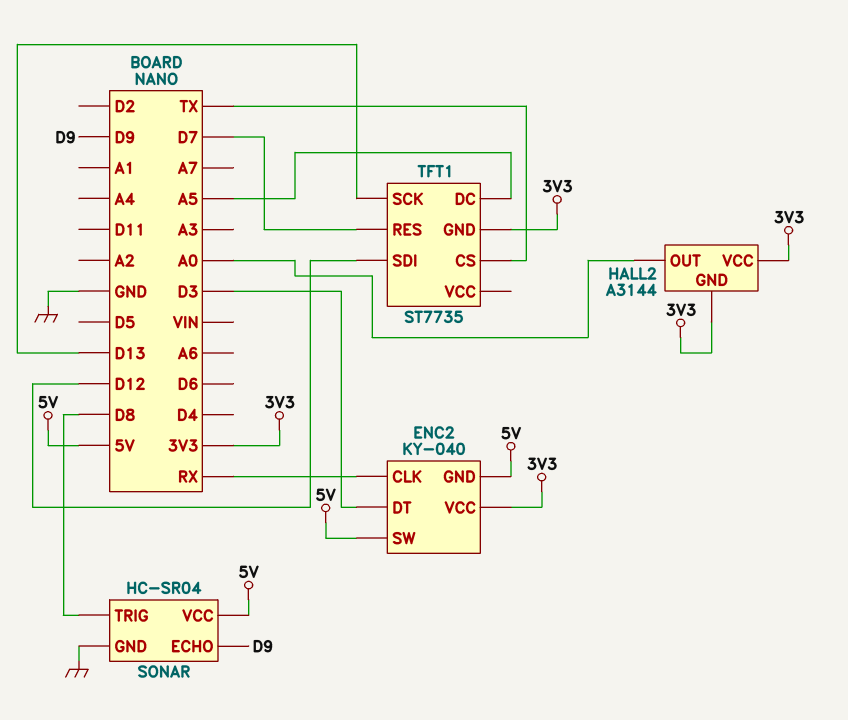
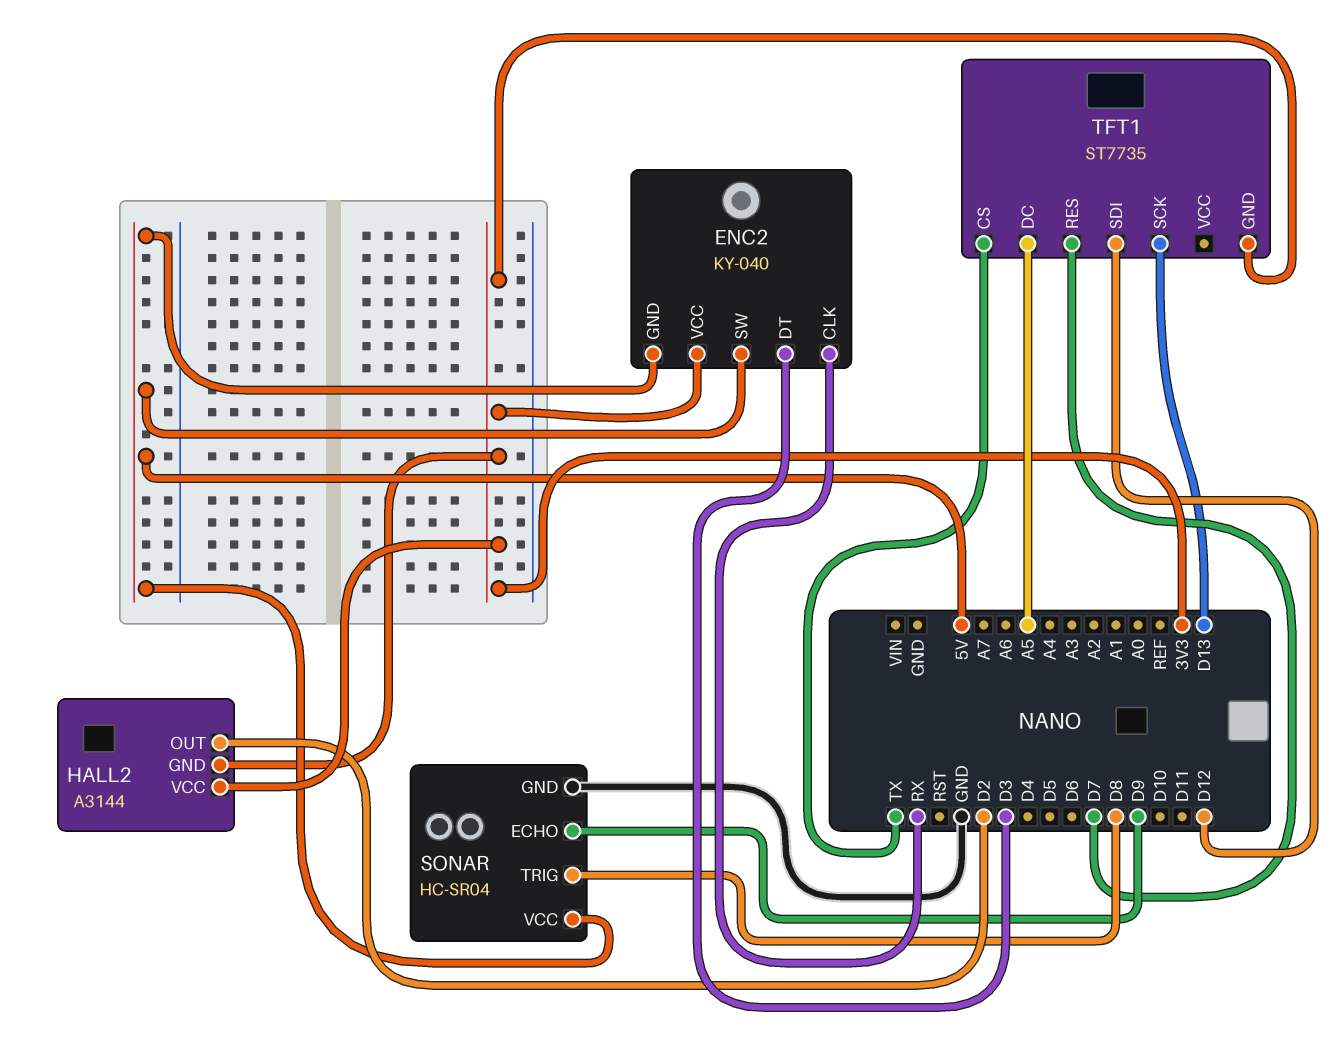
HALL2 pin OUT: A0 -> D2

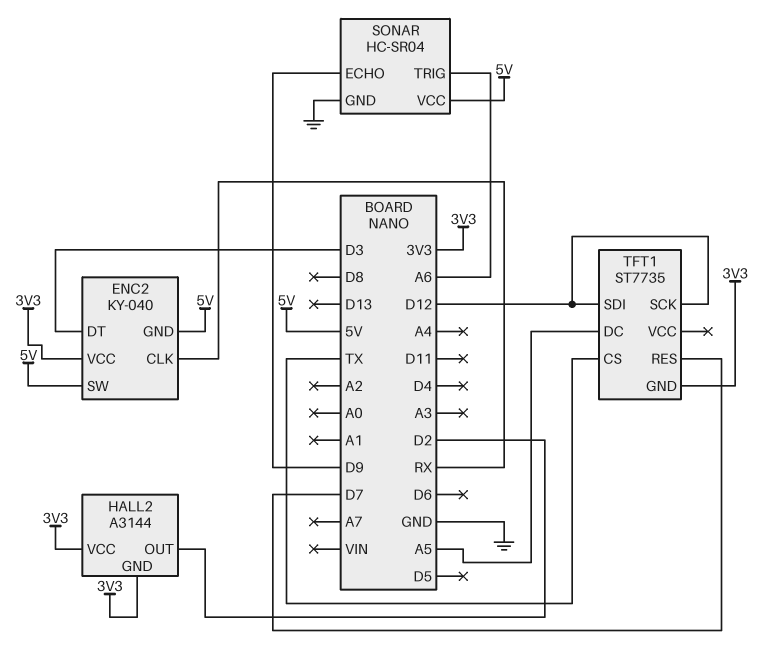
SONAR pin TRIG: D8 -> A6
TFT1 pin SCK: D13 -> D12

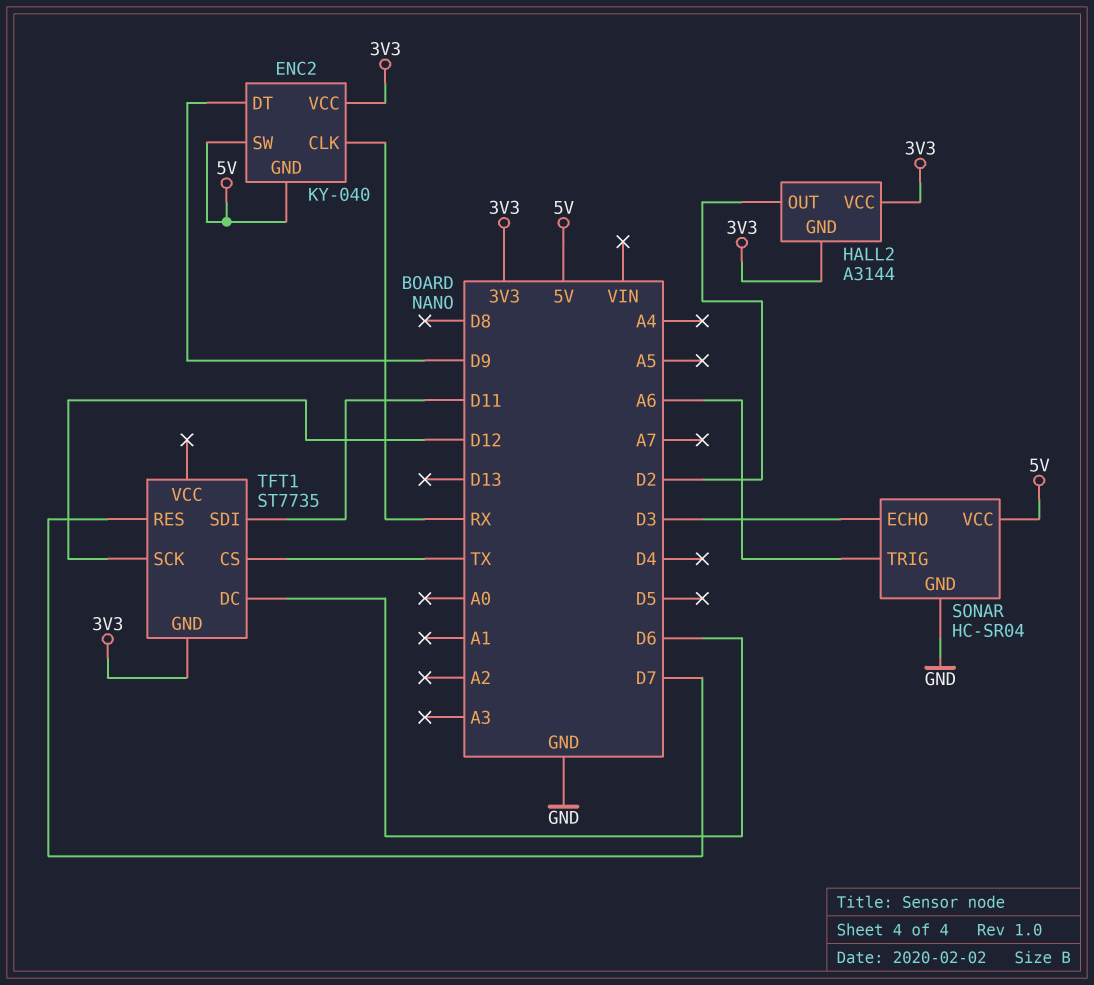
ENC2 pin DT: D3 -> D9
SONAR pin ECHO: D9 -> D3
TFT1 pin DC: A5 -> D6
TFT1 pin SDI: D12 -> D11

